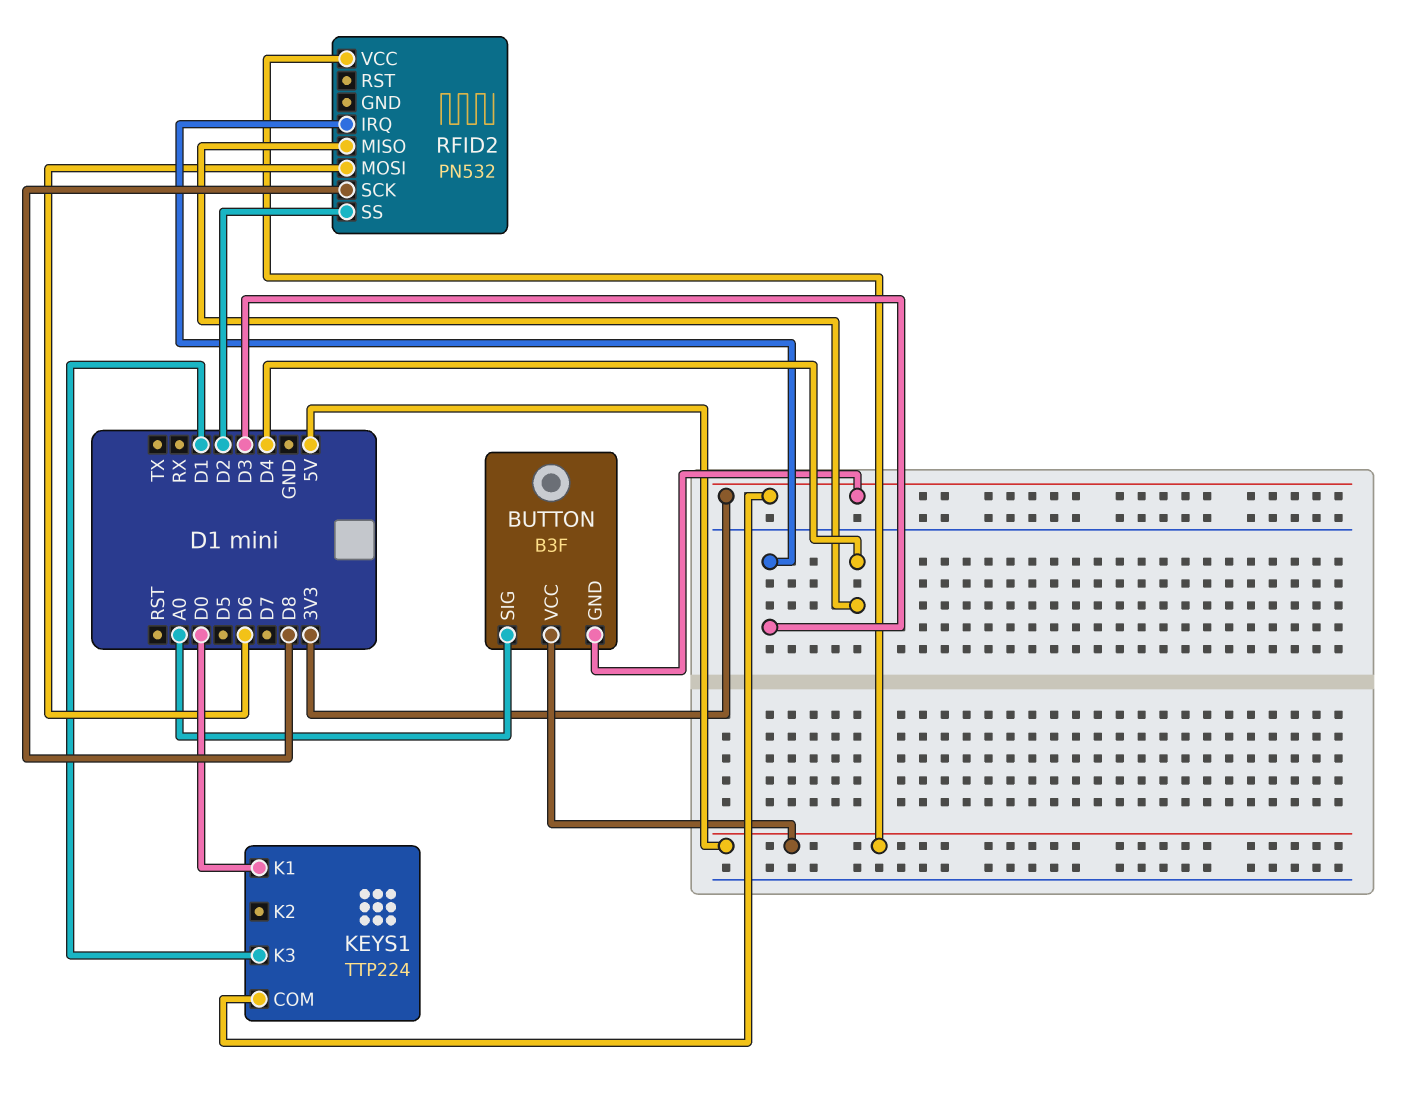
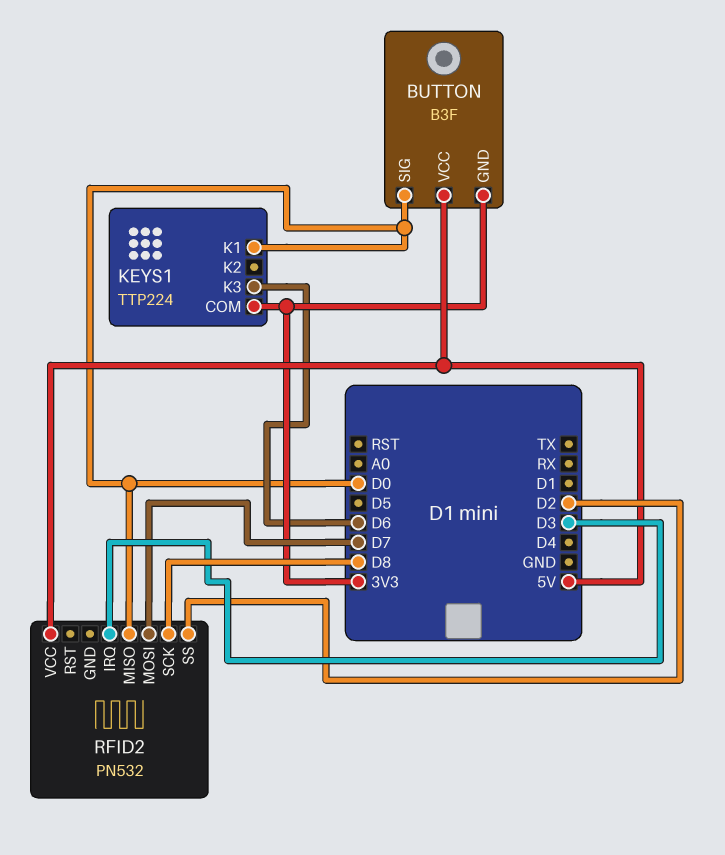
BUTTON pin SIG: A0 -> D0
KEYS1 pin K3: D1 -> D6
RFID2 pin MISO: D4 -> D0
RFID2 pin MOSI: D6 -> D7

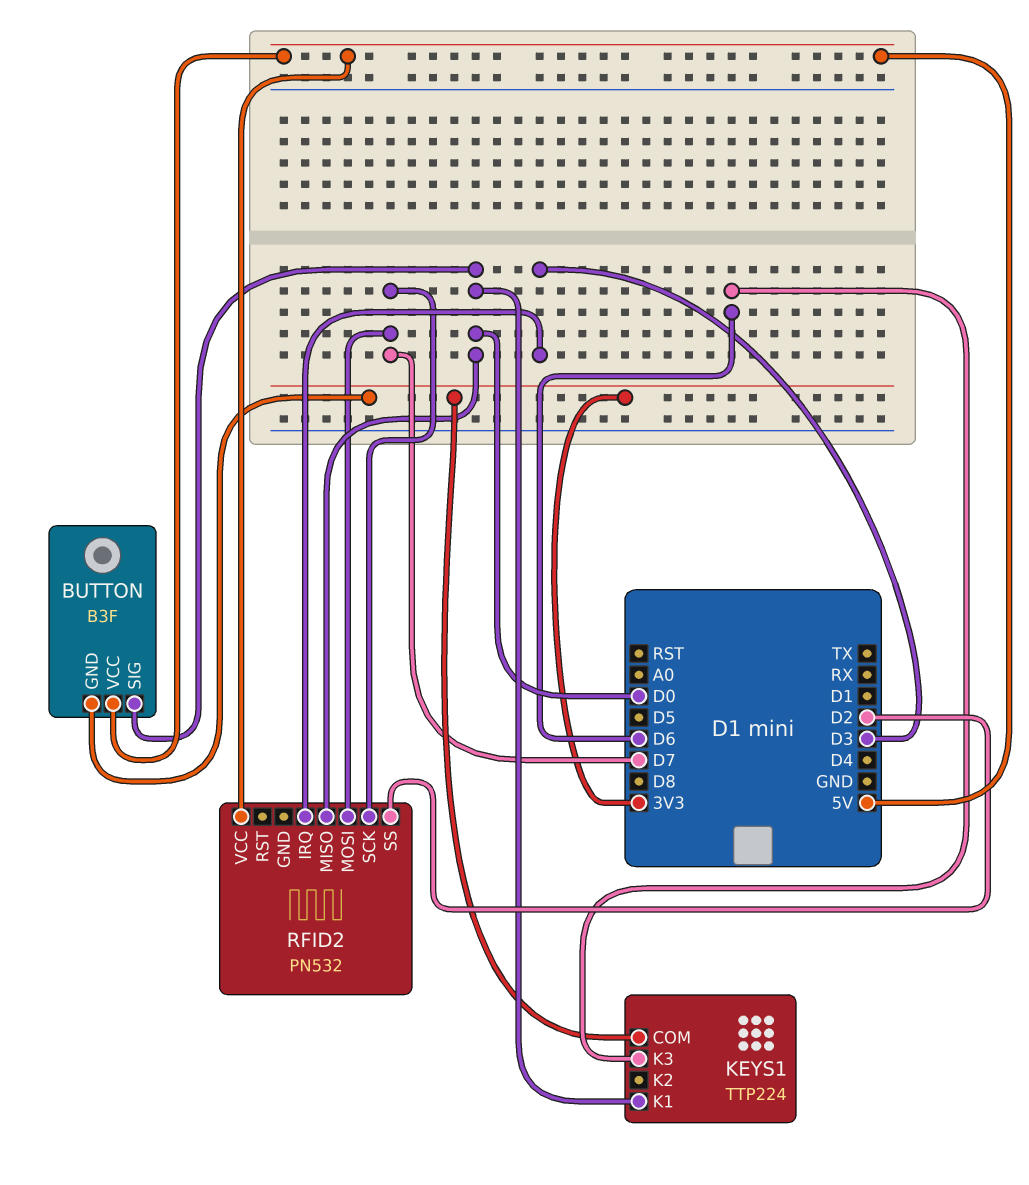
RFID2 pin SCK: D8 -> D7

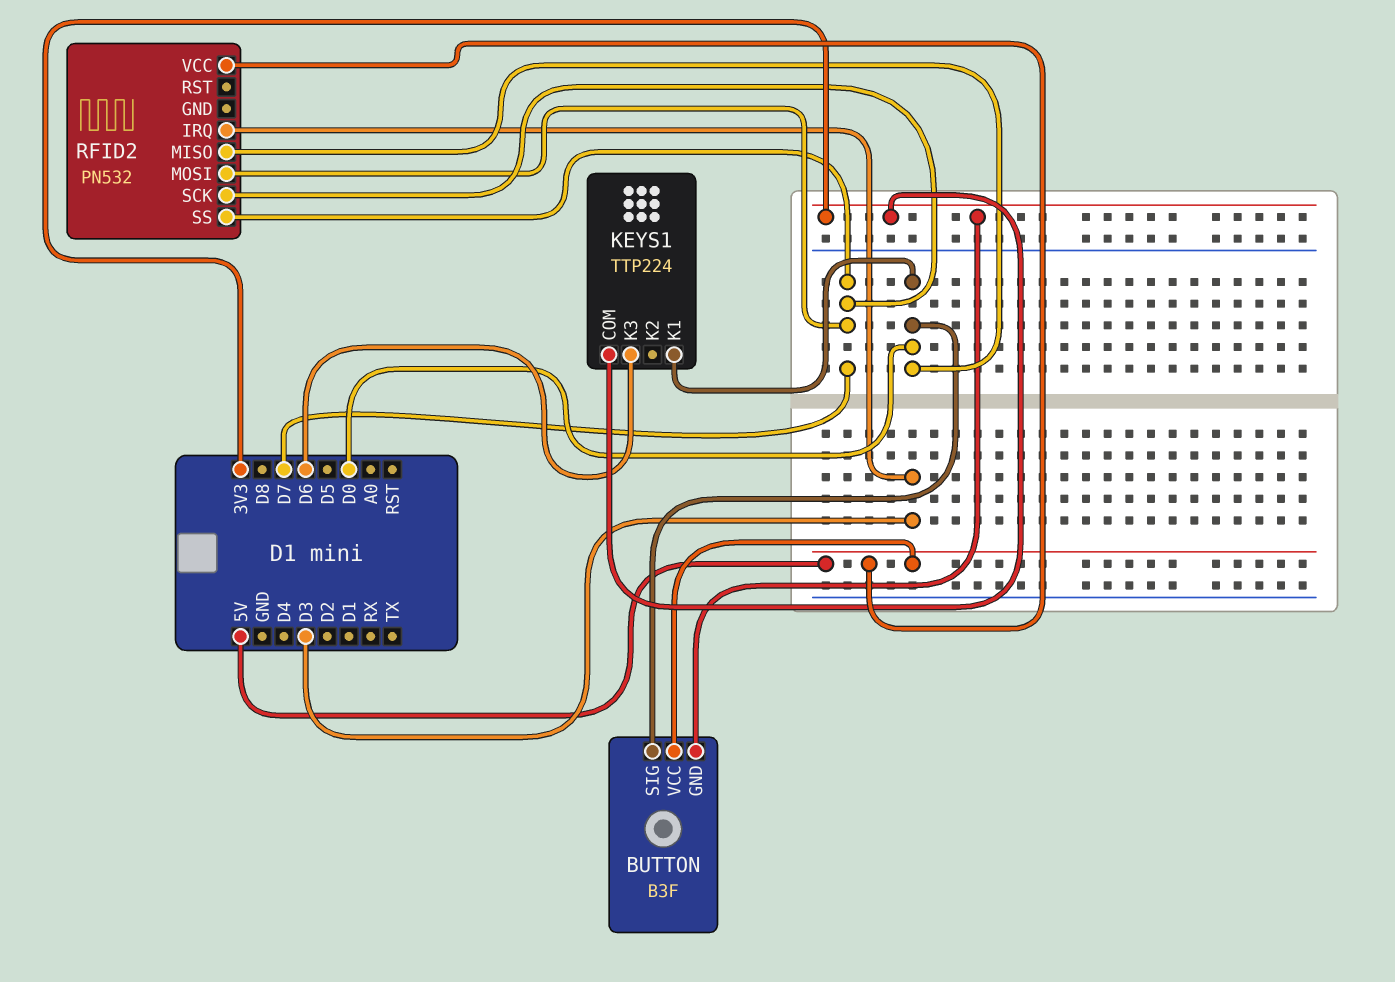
RFID2 pin SS: D2 -> D7

